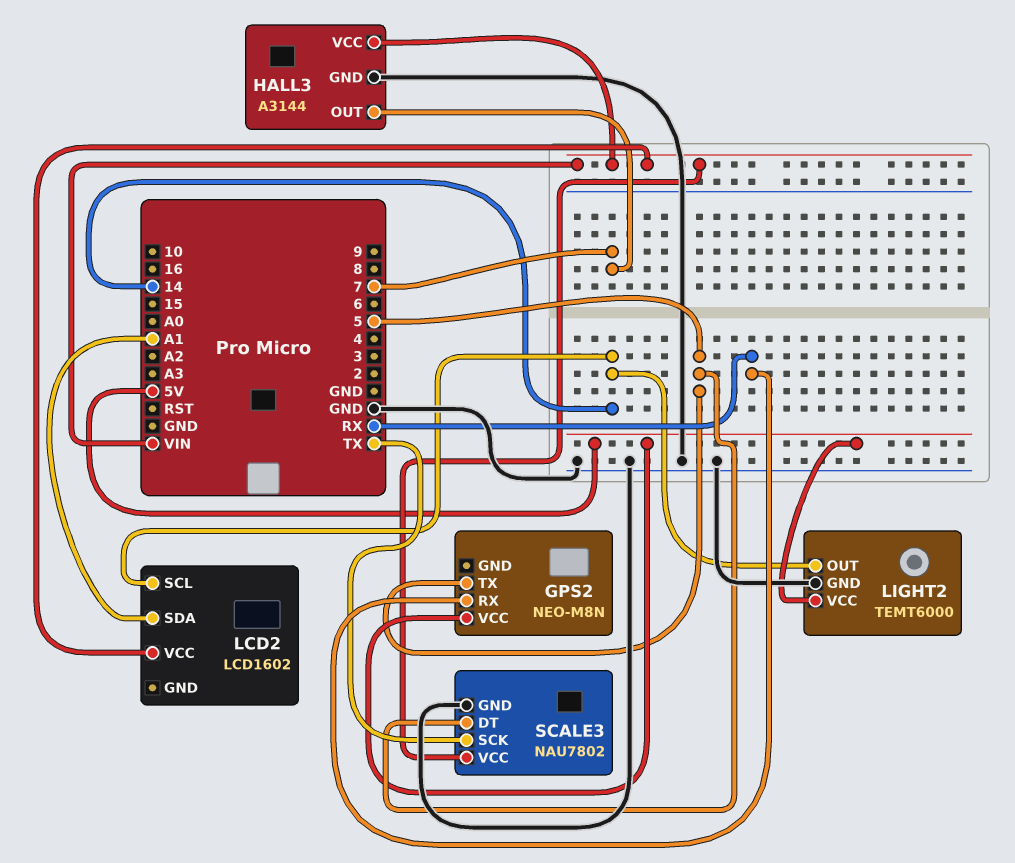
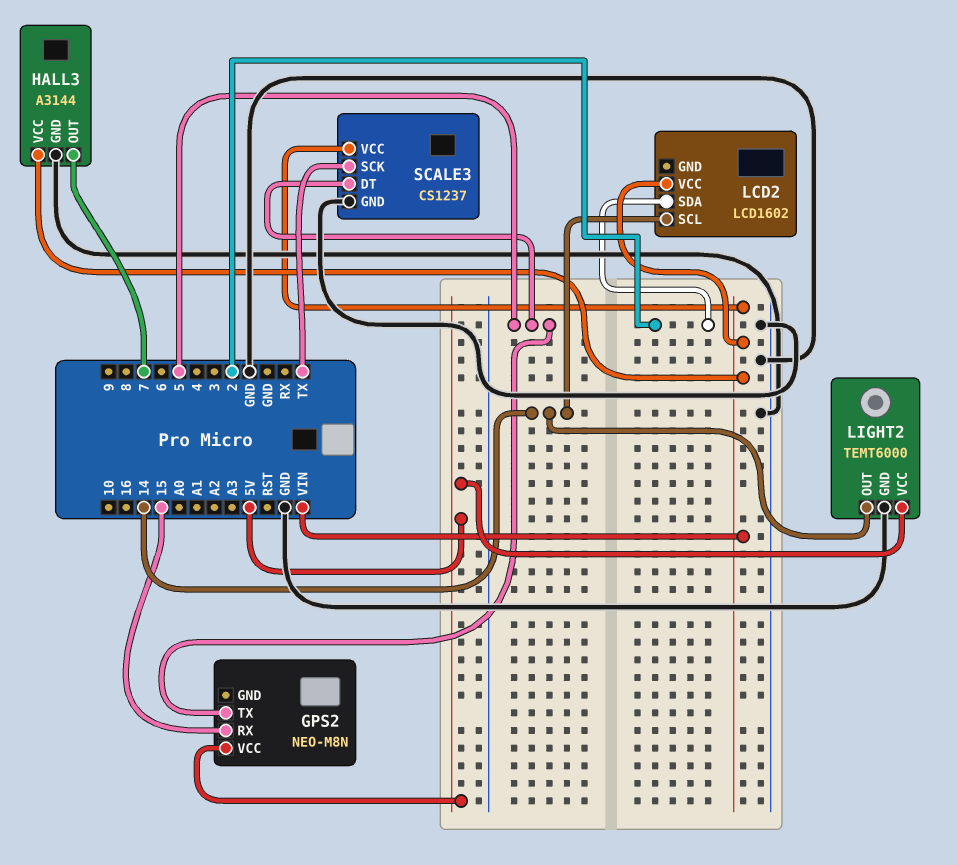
GPS2 pin RX: RX -> 15
LCD2 pin SDA: A1 -> 2
SCALE3: NAU7802 -> CS1237

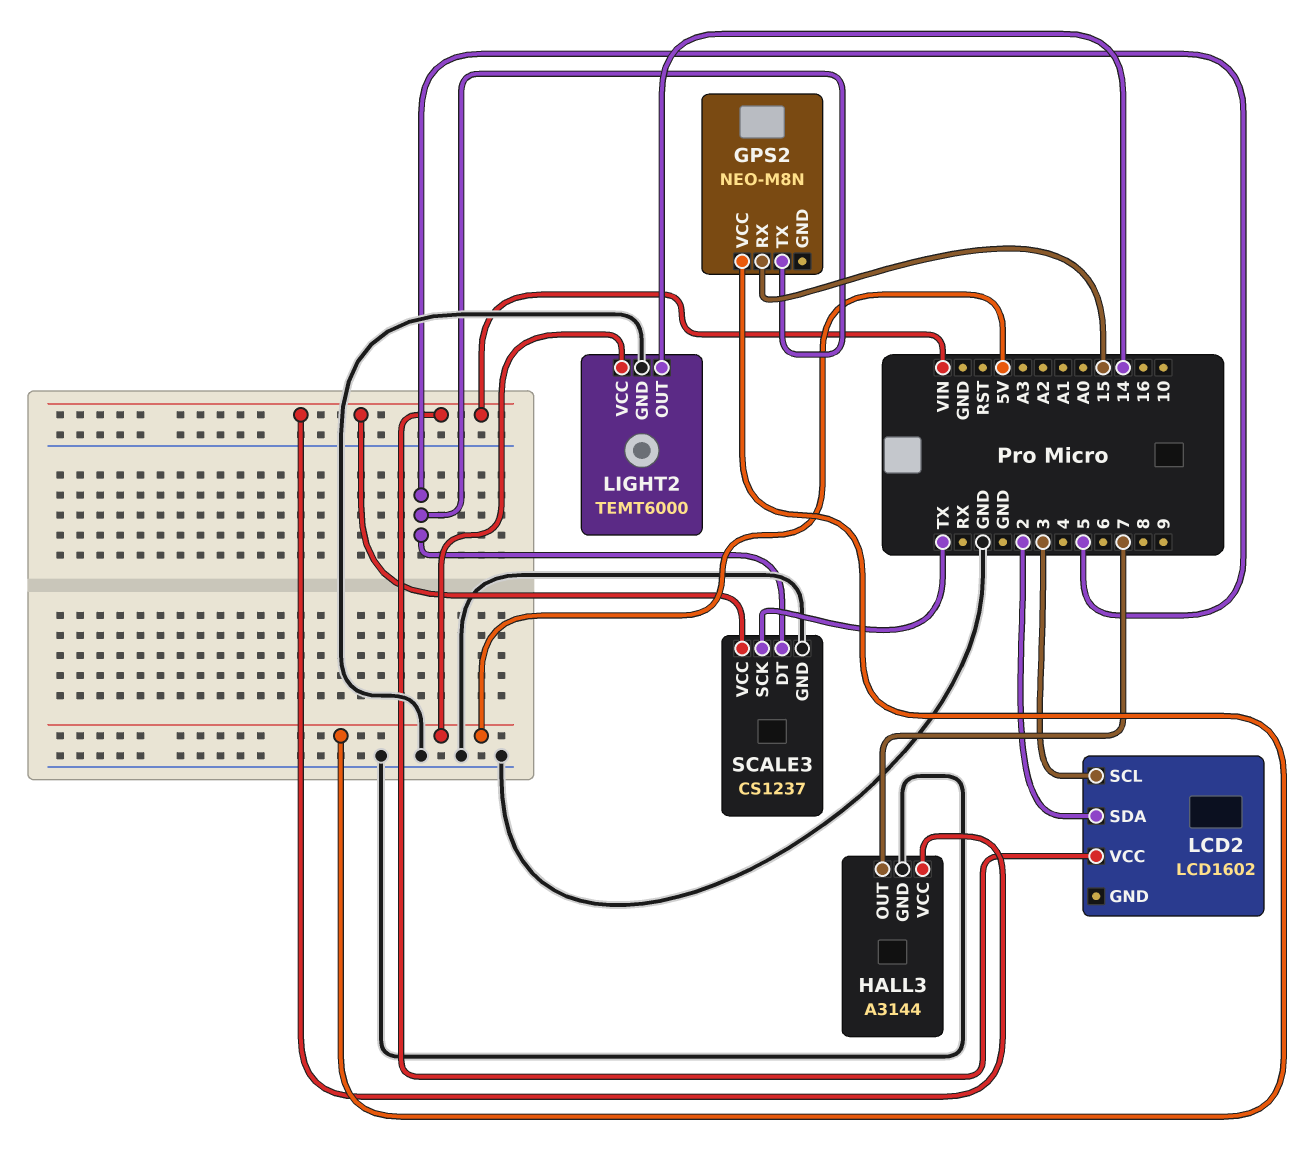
LCD2 pin SCL: 14 -> 3

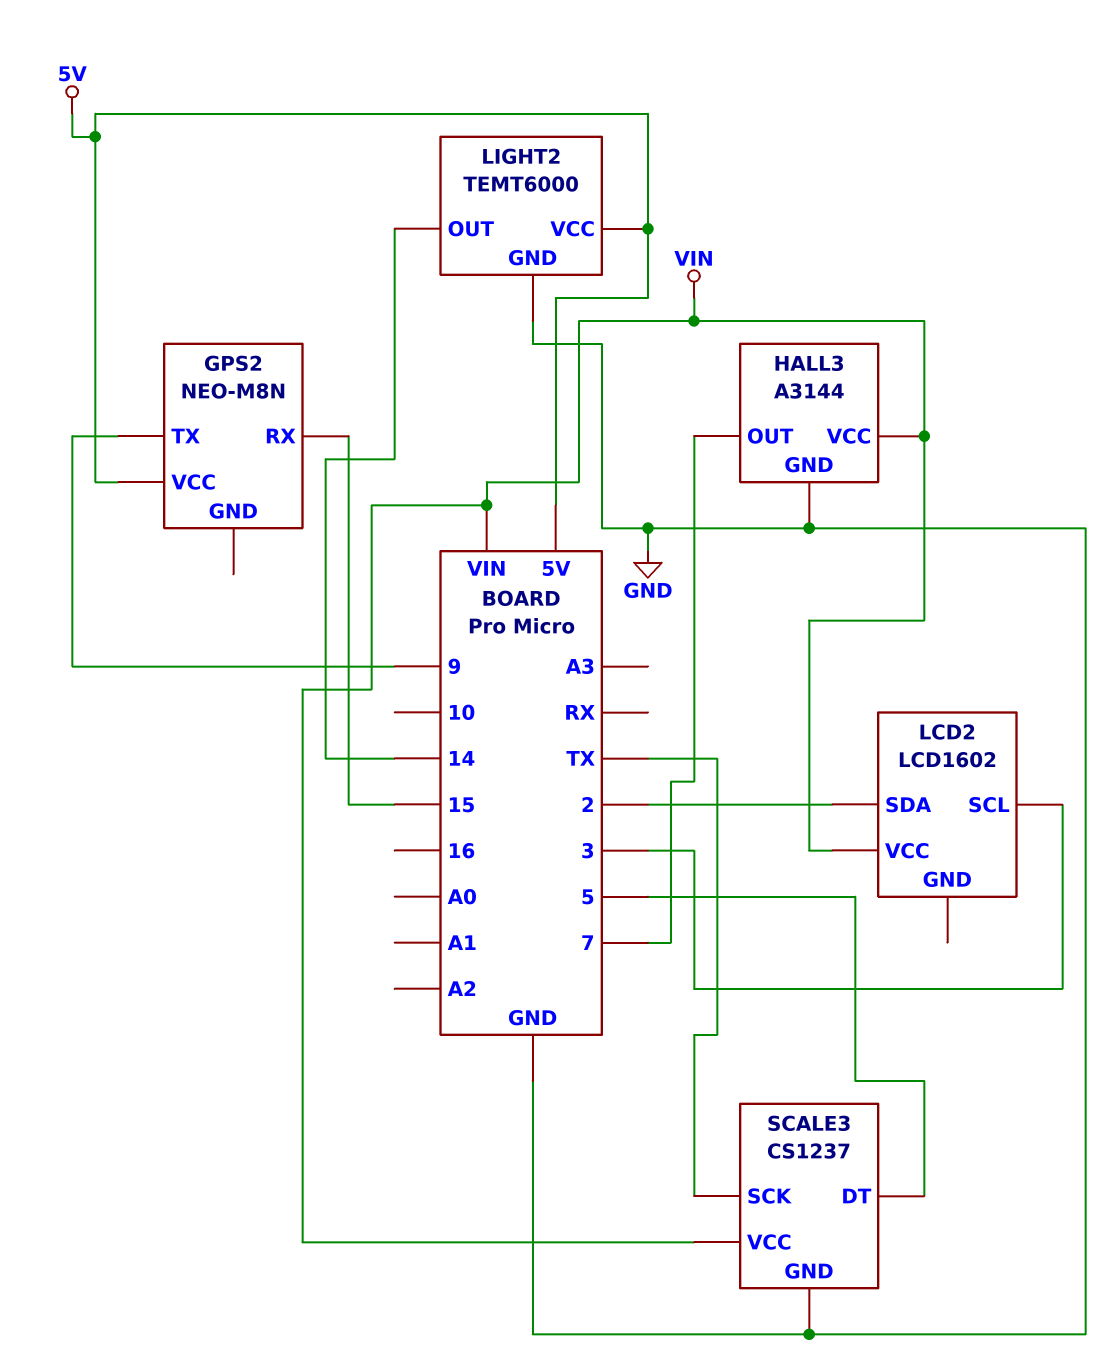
GPS2 pin TX: 5 -> 9

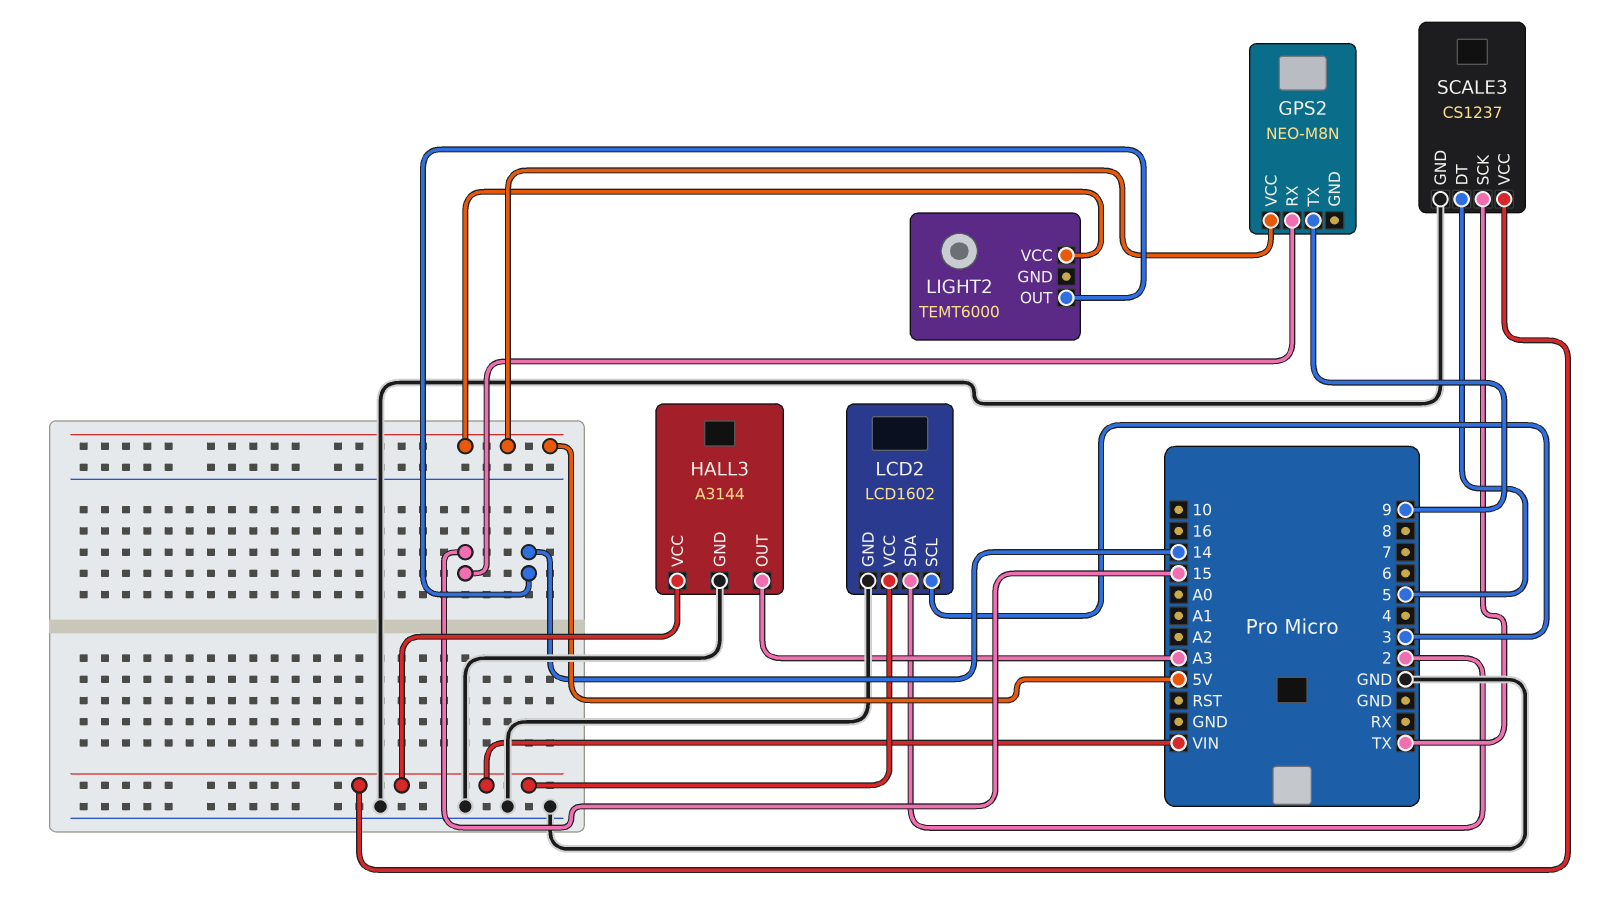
HALL3 pin OUT: 7 -> A3
LCD2 pin GND: none -> GND
LIGHT2 pin GND: GND -> none

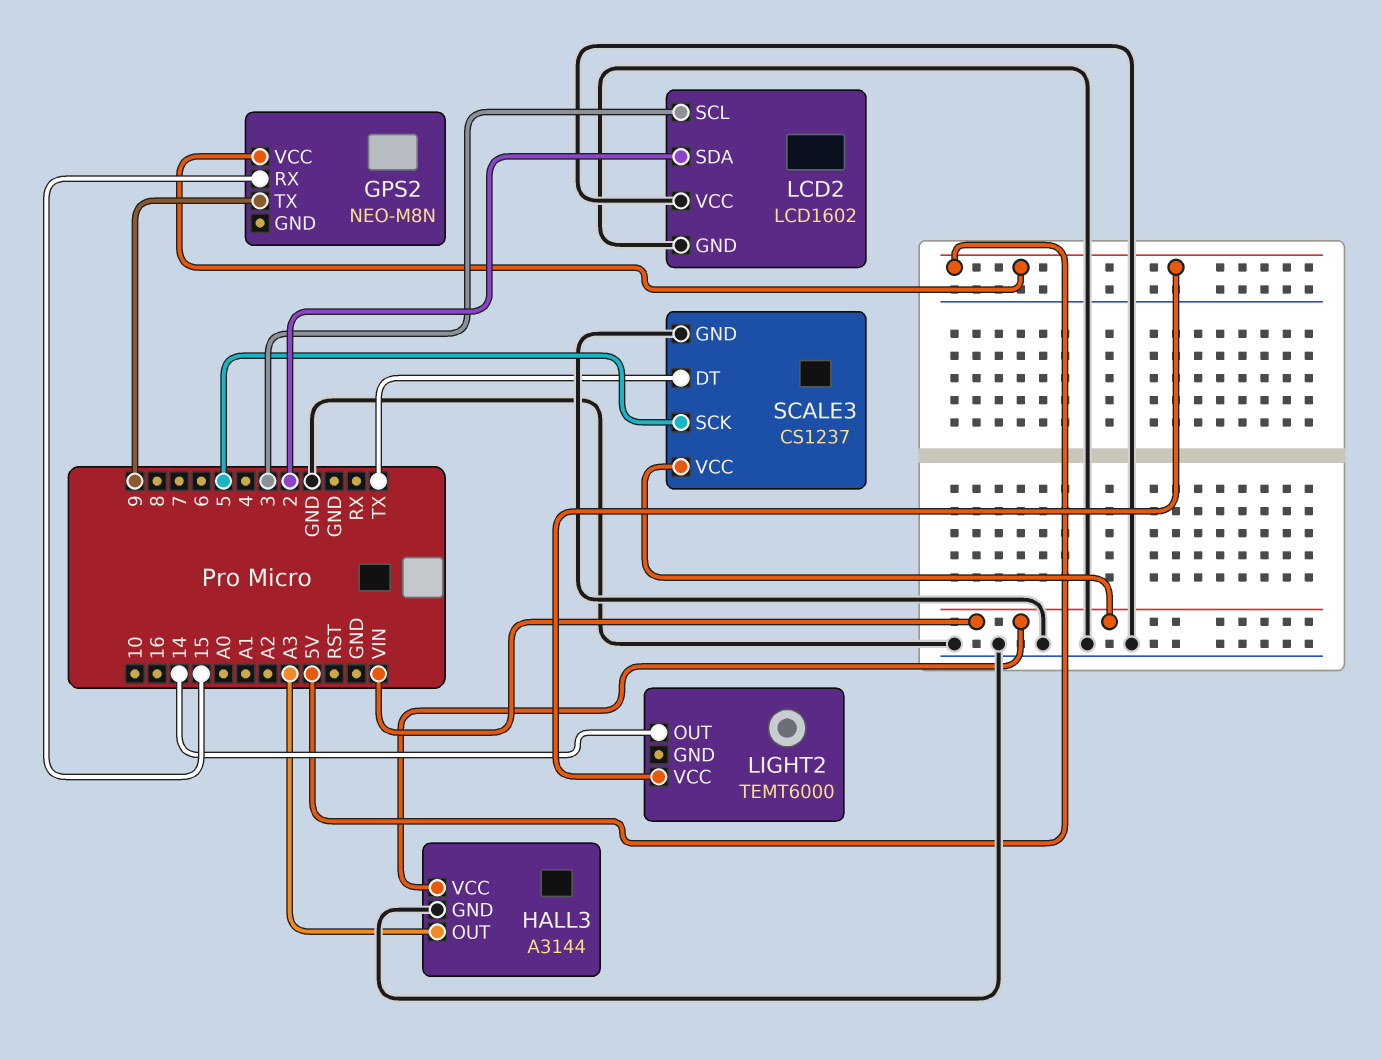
LCD2 pin VCC: VIN -> GND
SCALE3 pin DT: 5 -> TX
SCALE3 pin SCK: TX -> 5

